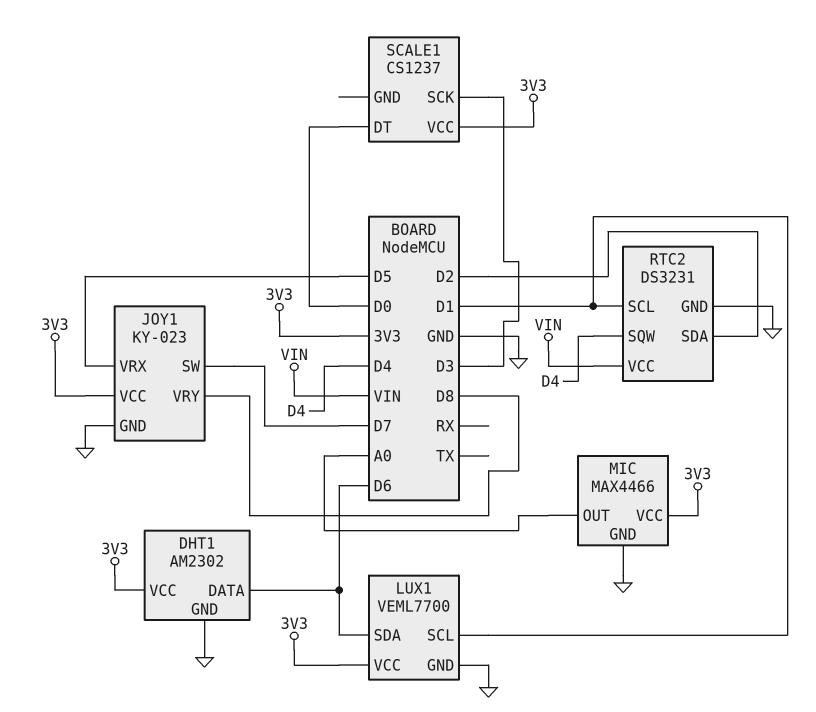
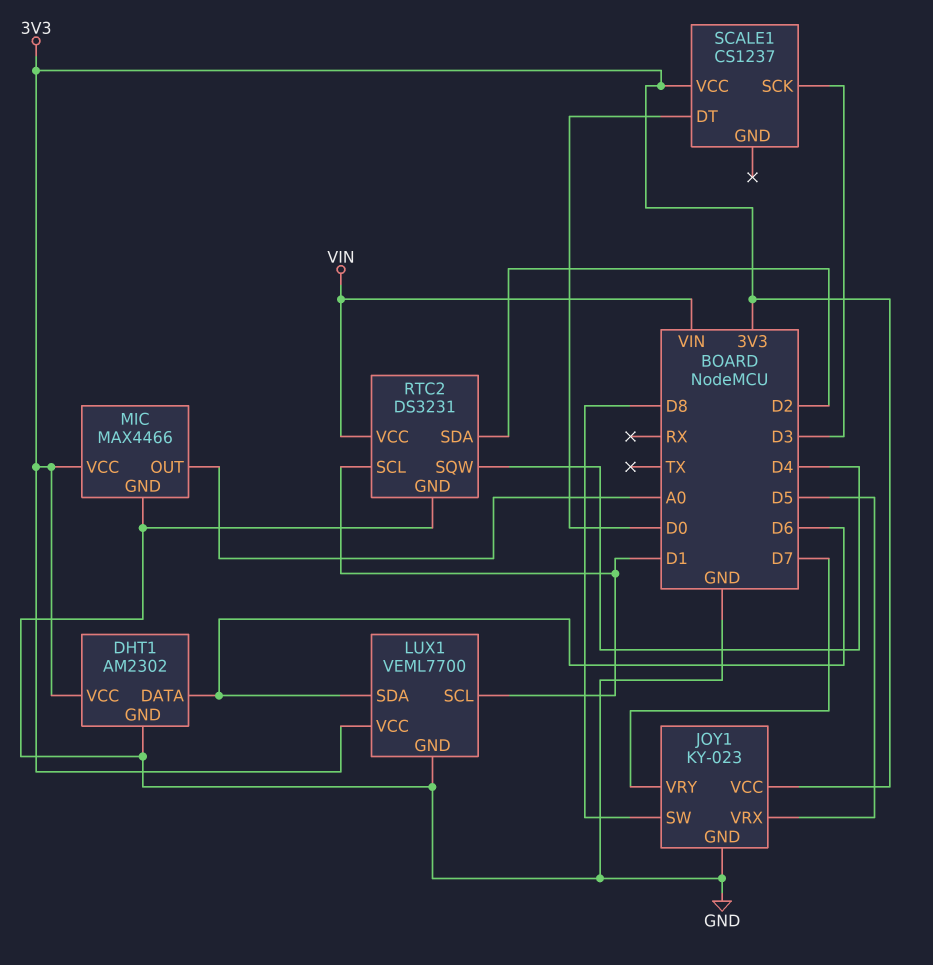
JOY1 pin SW: D7 -> D8
JOY1 pin VRY: D8 -> D7

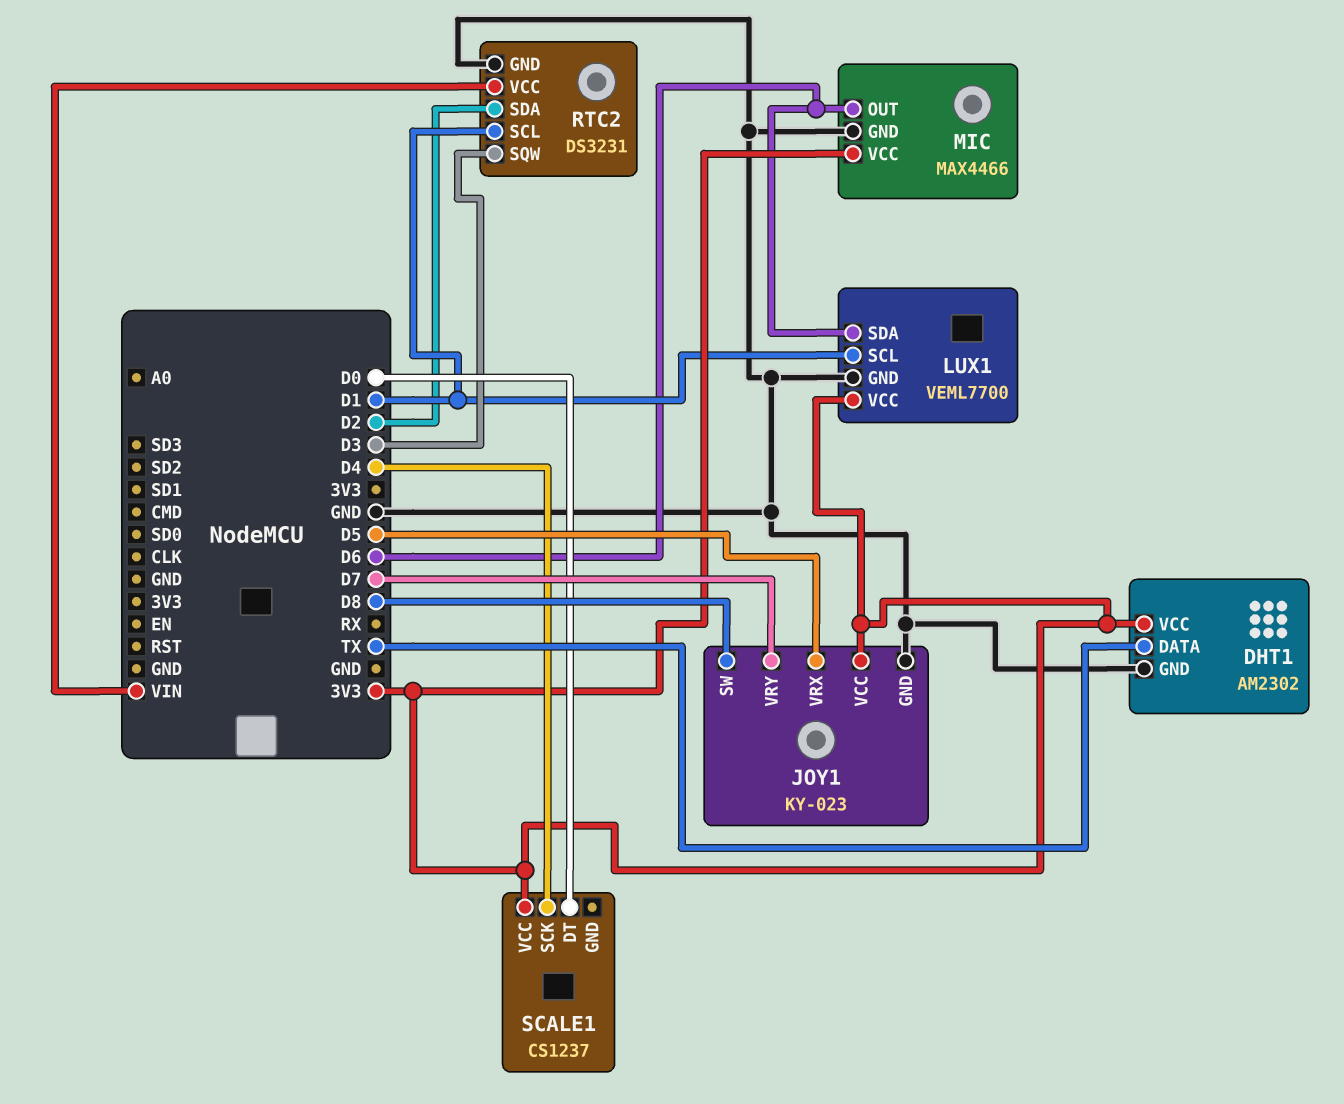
DHT1 pin DATA: D6 -> TX
MIC pin OUT: A0 -> D6
RTC2 pin SQW: D4 -> D3
SCALE1 pin SCK: D3 -> D4

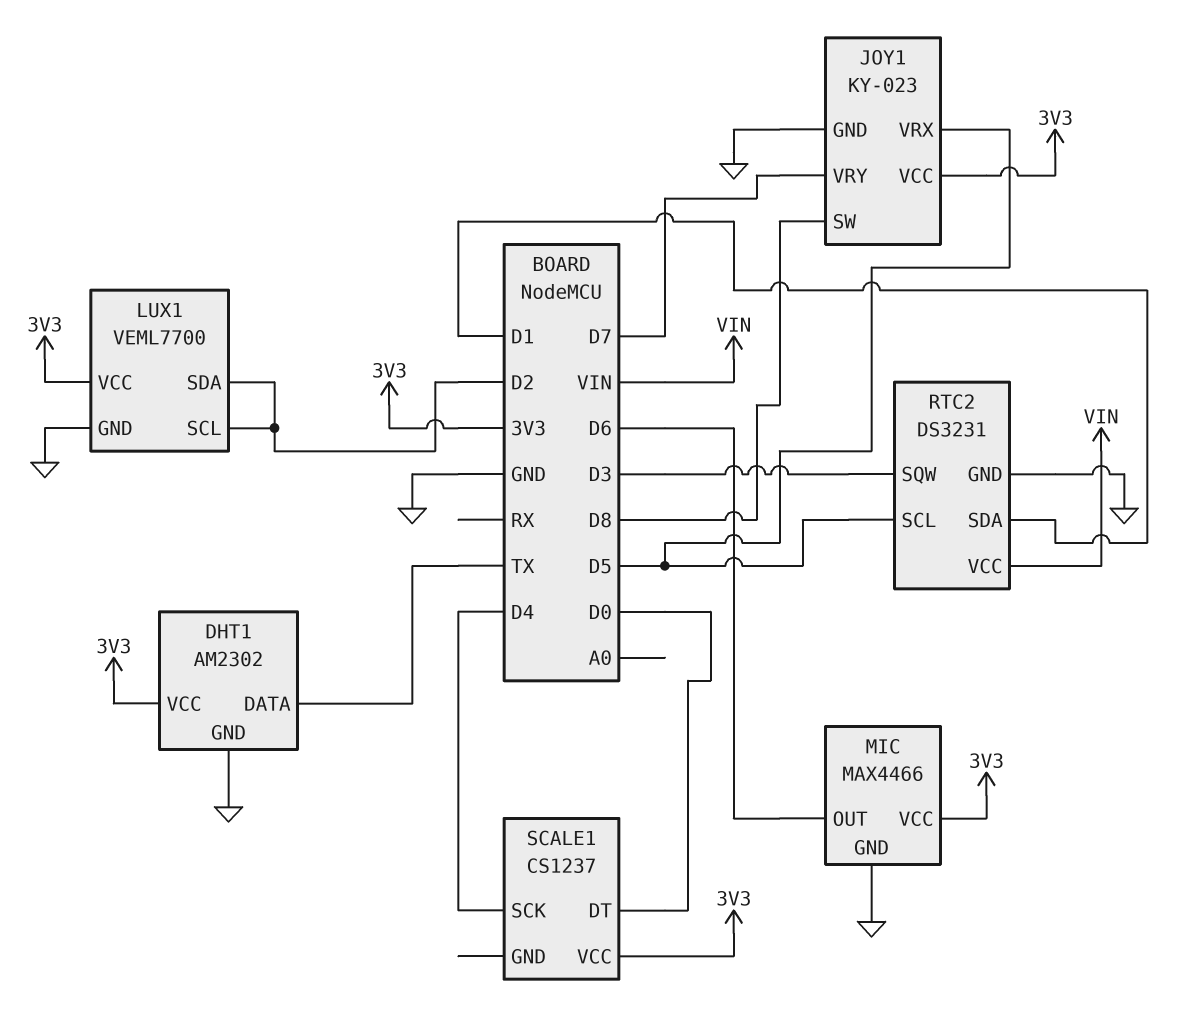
LUX1 pin SCL: D1 -> D2
LUX1 pin SDA: D6 -> D2
RTC2 pin SCL: D1 -> D5
RTC2 pin SDA: D2 -> D1

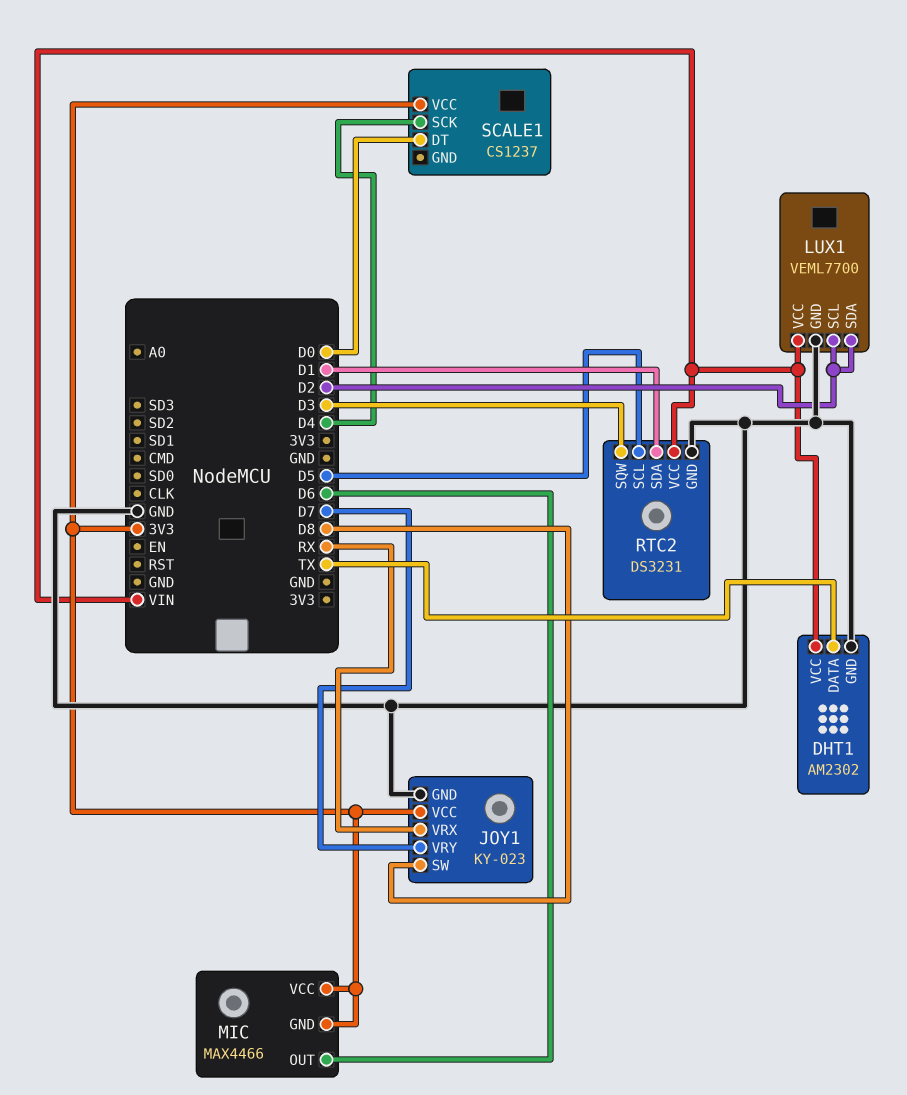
DHT1 pin VCC: 3V3 -> VIN
JOY1 pin VRX: D5 -> RX
LUX1 pin VCC: 3V3 -> VIN
MIC pin GND: GND -> 3V3

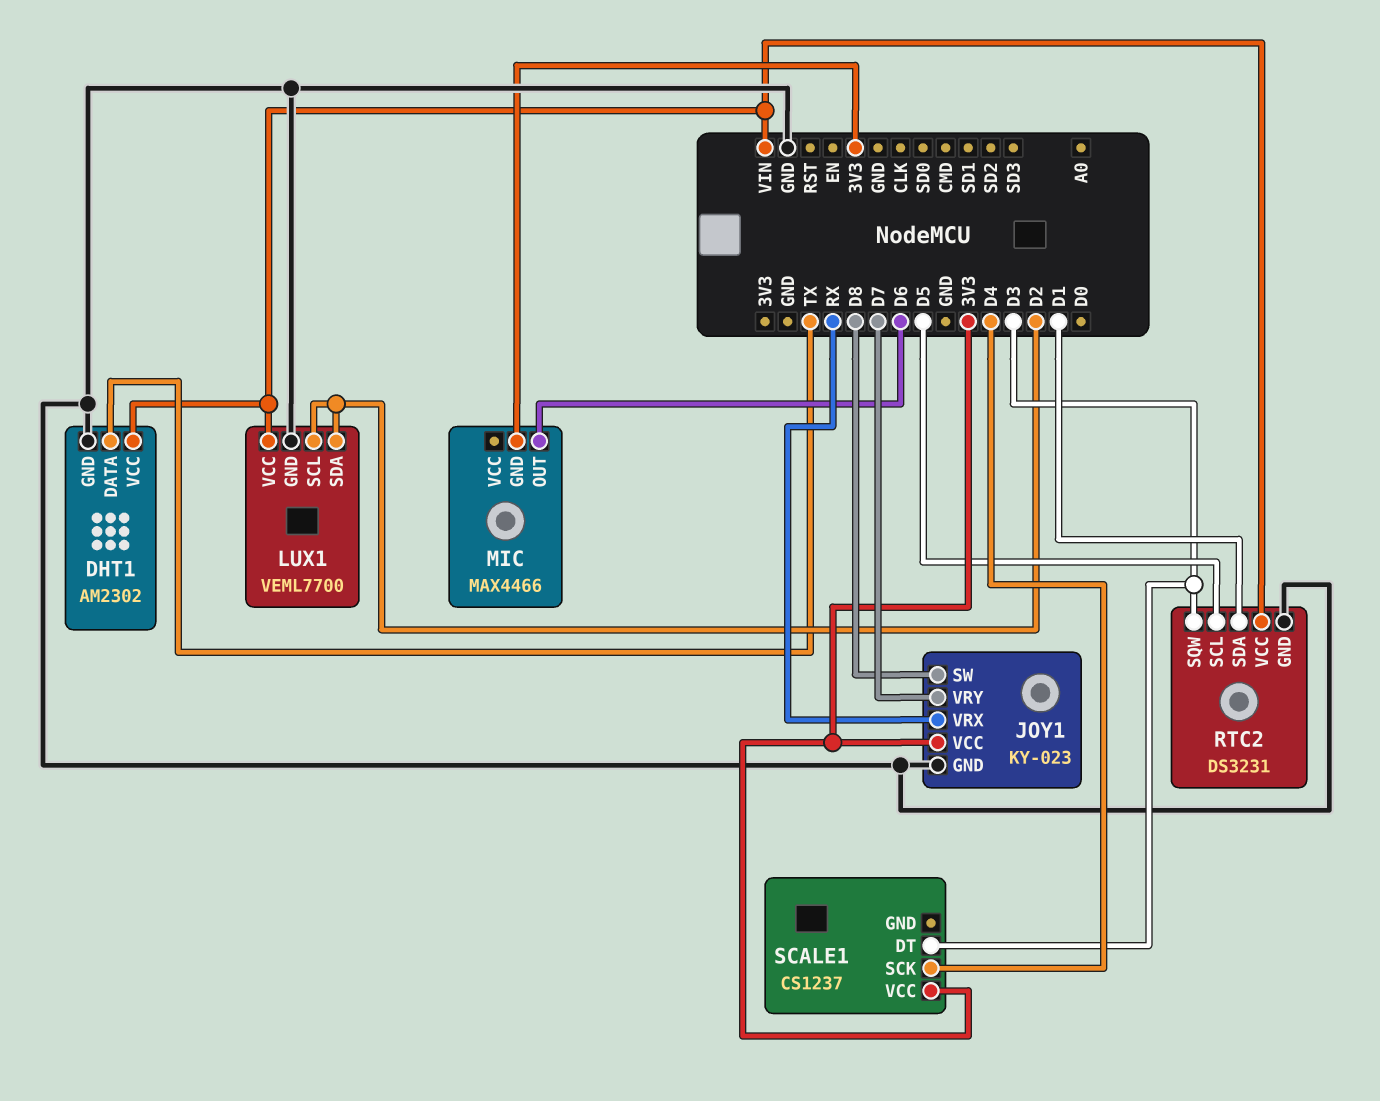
MIC pin VCC: 3V3 -> none
SCALE1 pin DT: D0 -> D3

